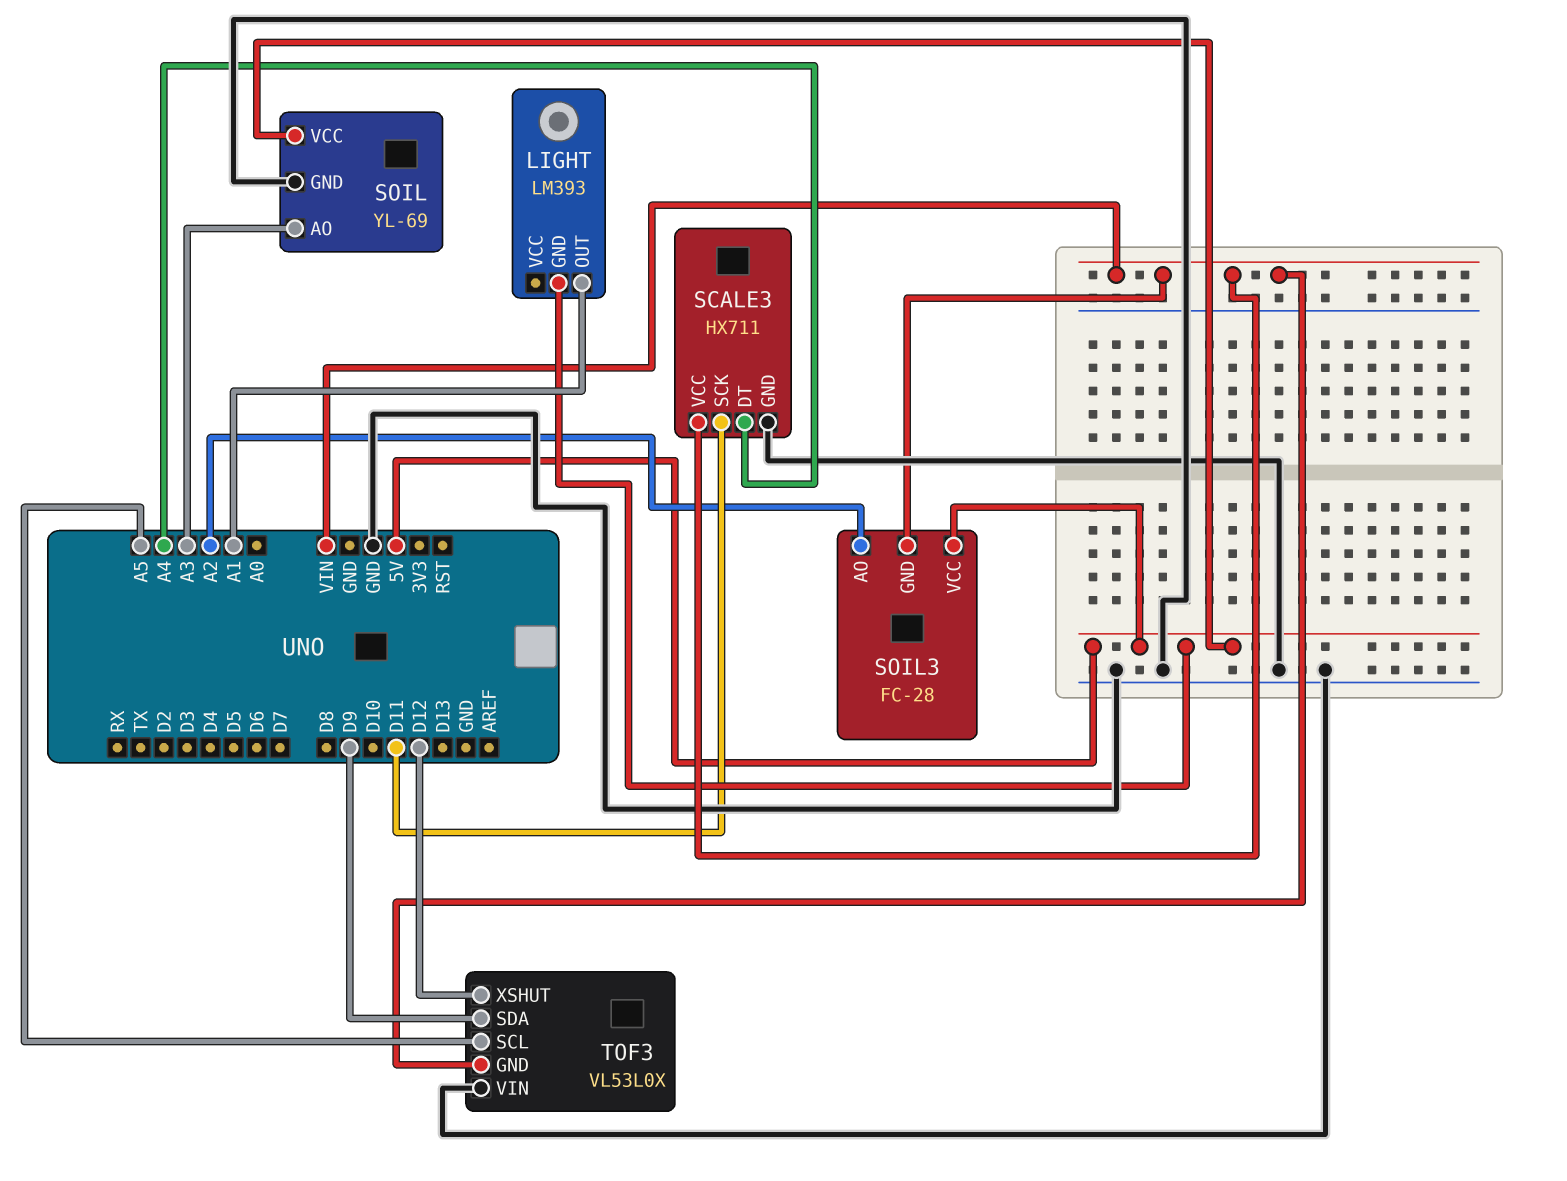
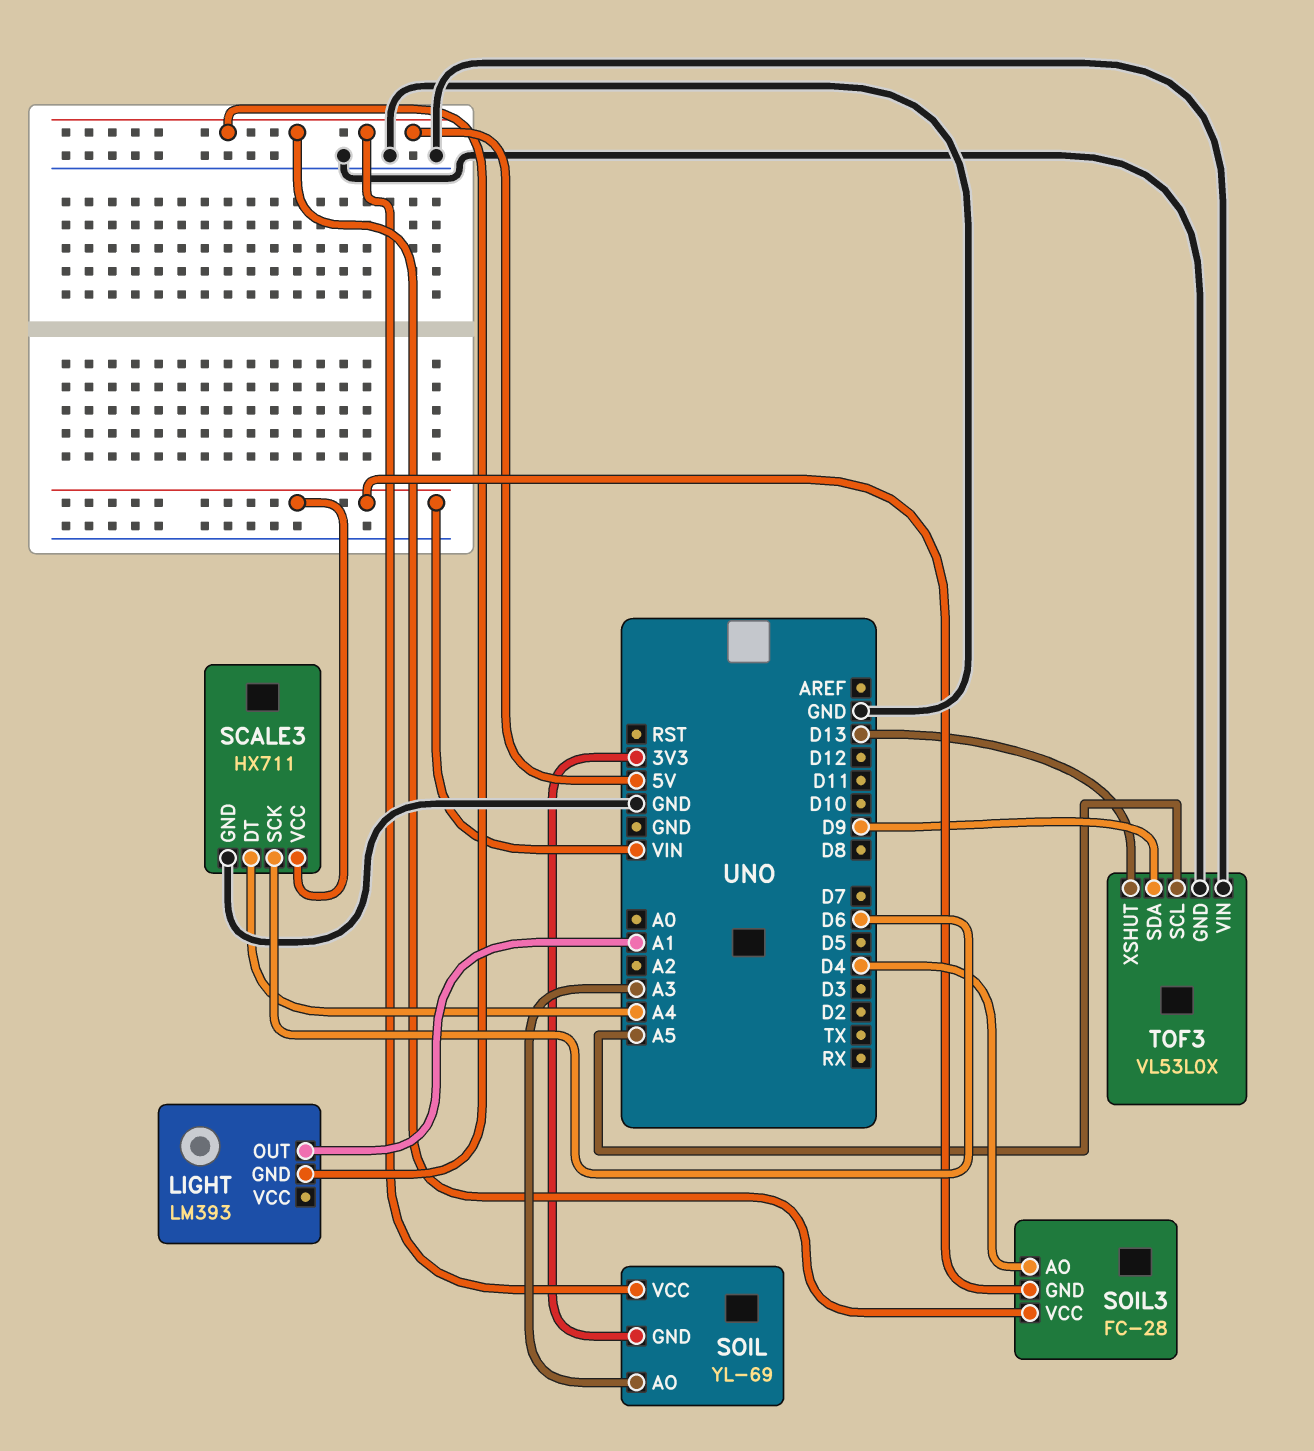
SCALE3 pin SCK: D11 -> D6
SOIL pin GND: GND -> 3V3
SOIL3 pin AO: A2 -> D4
TOF3 pin GND: VIN -> GND
TOF3 pin XSHUT: D12 -> D13

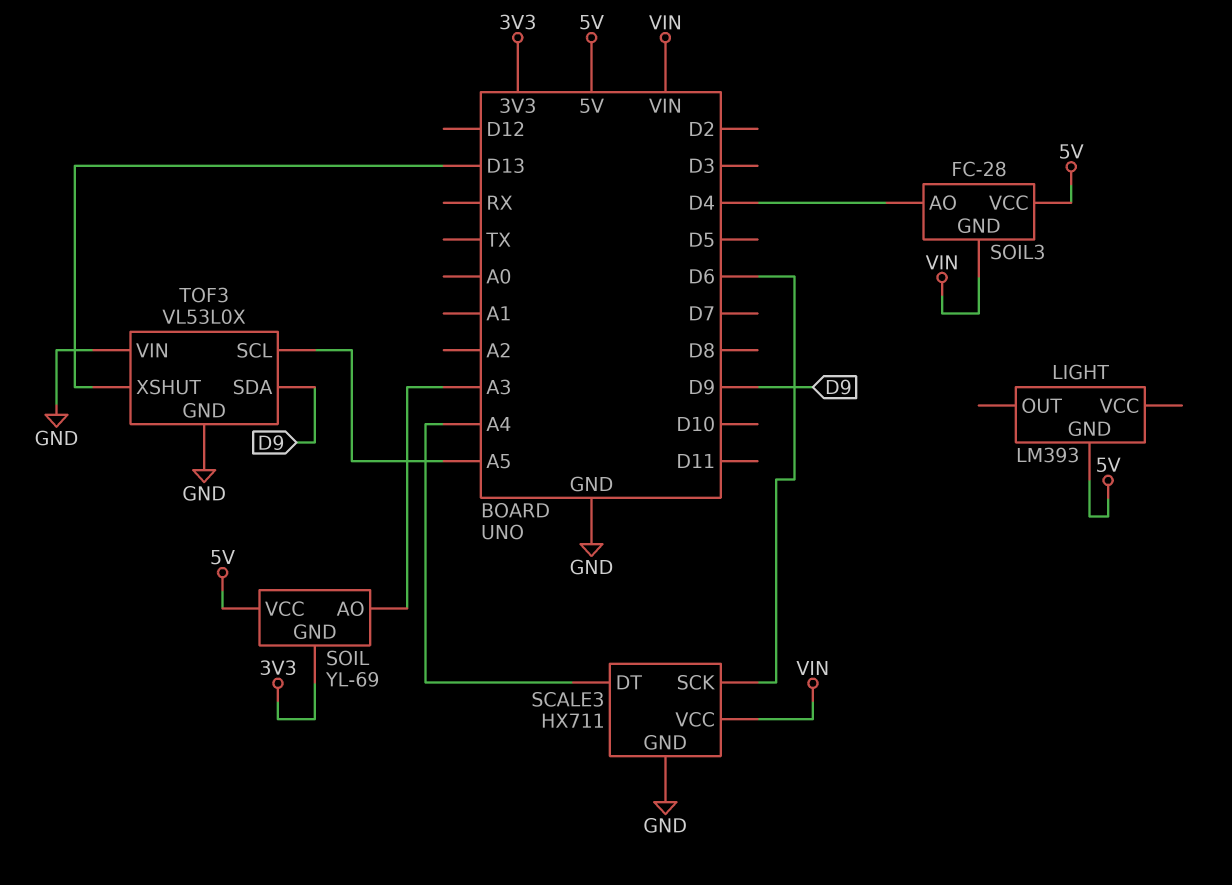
LIGHT pin OUT: A1 -> none

